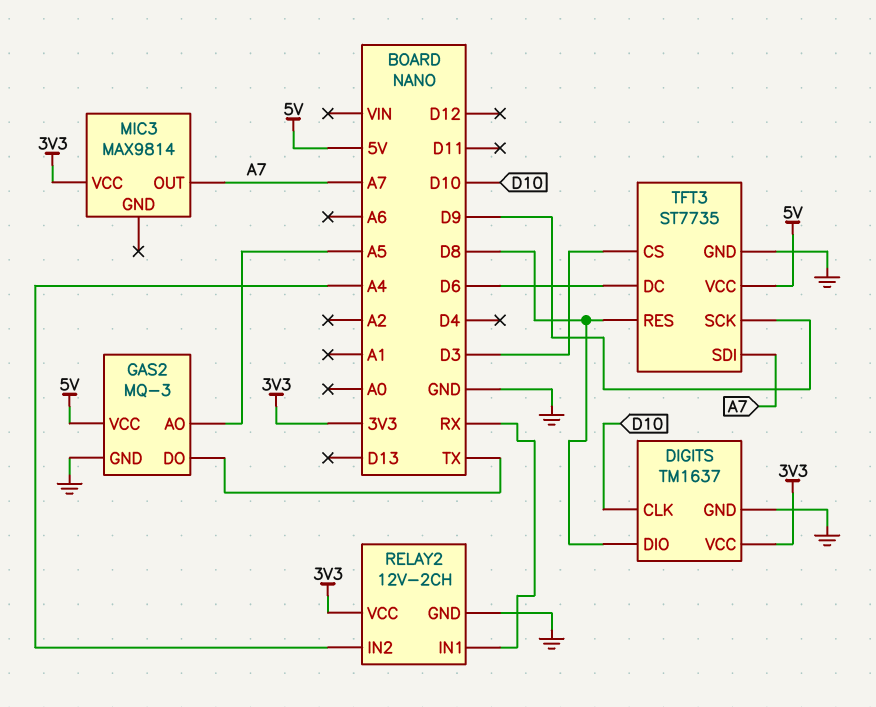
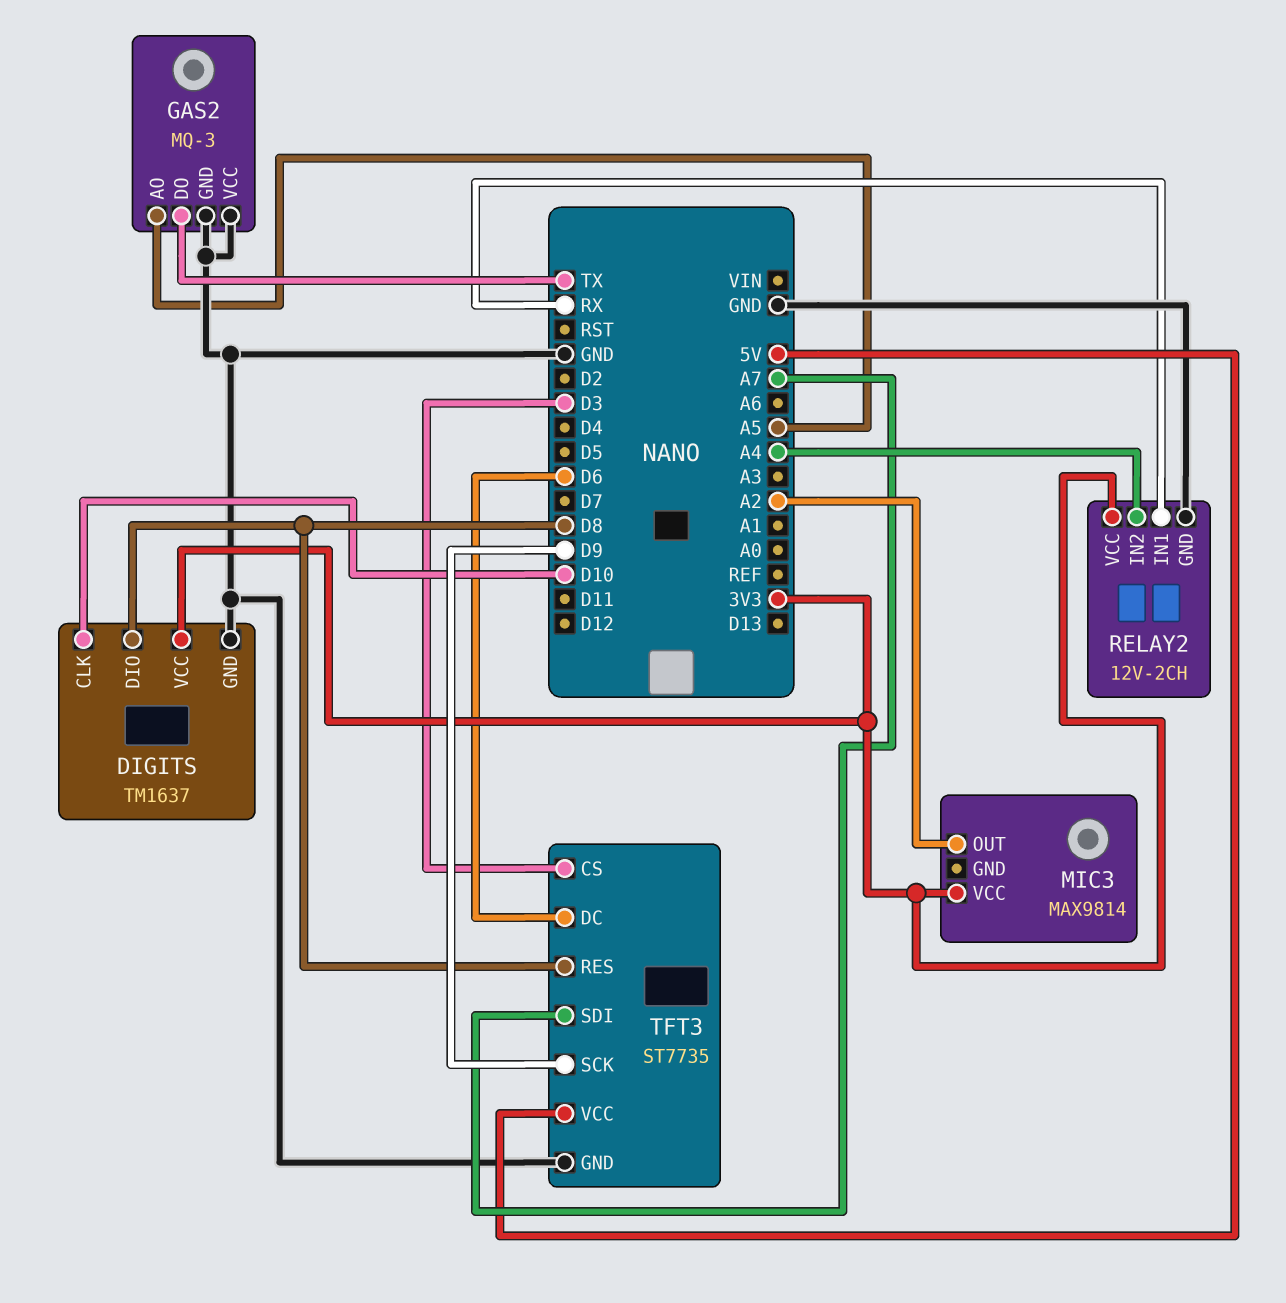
GAS2 pin VCC: 5V -> GND
MIC3 pin OUT: A7 -> A2

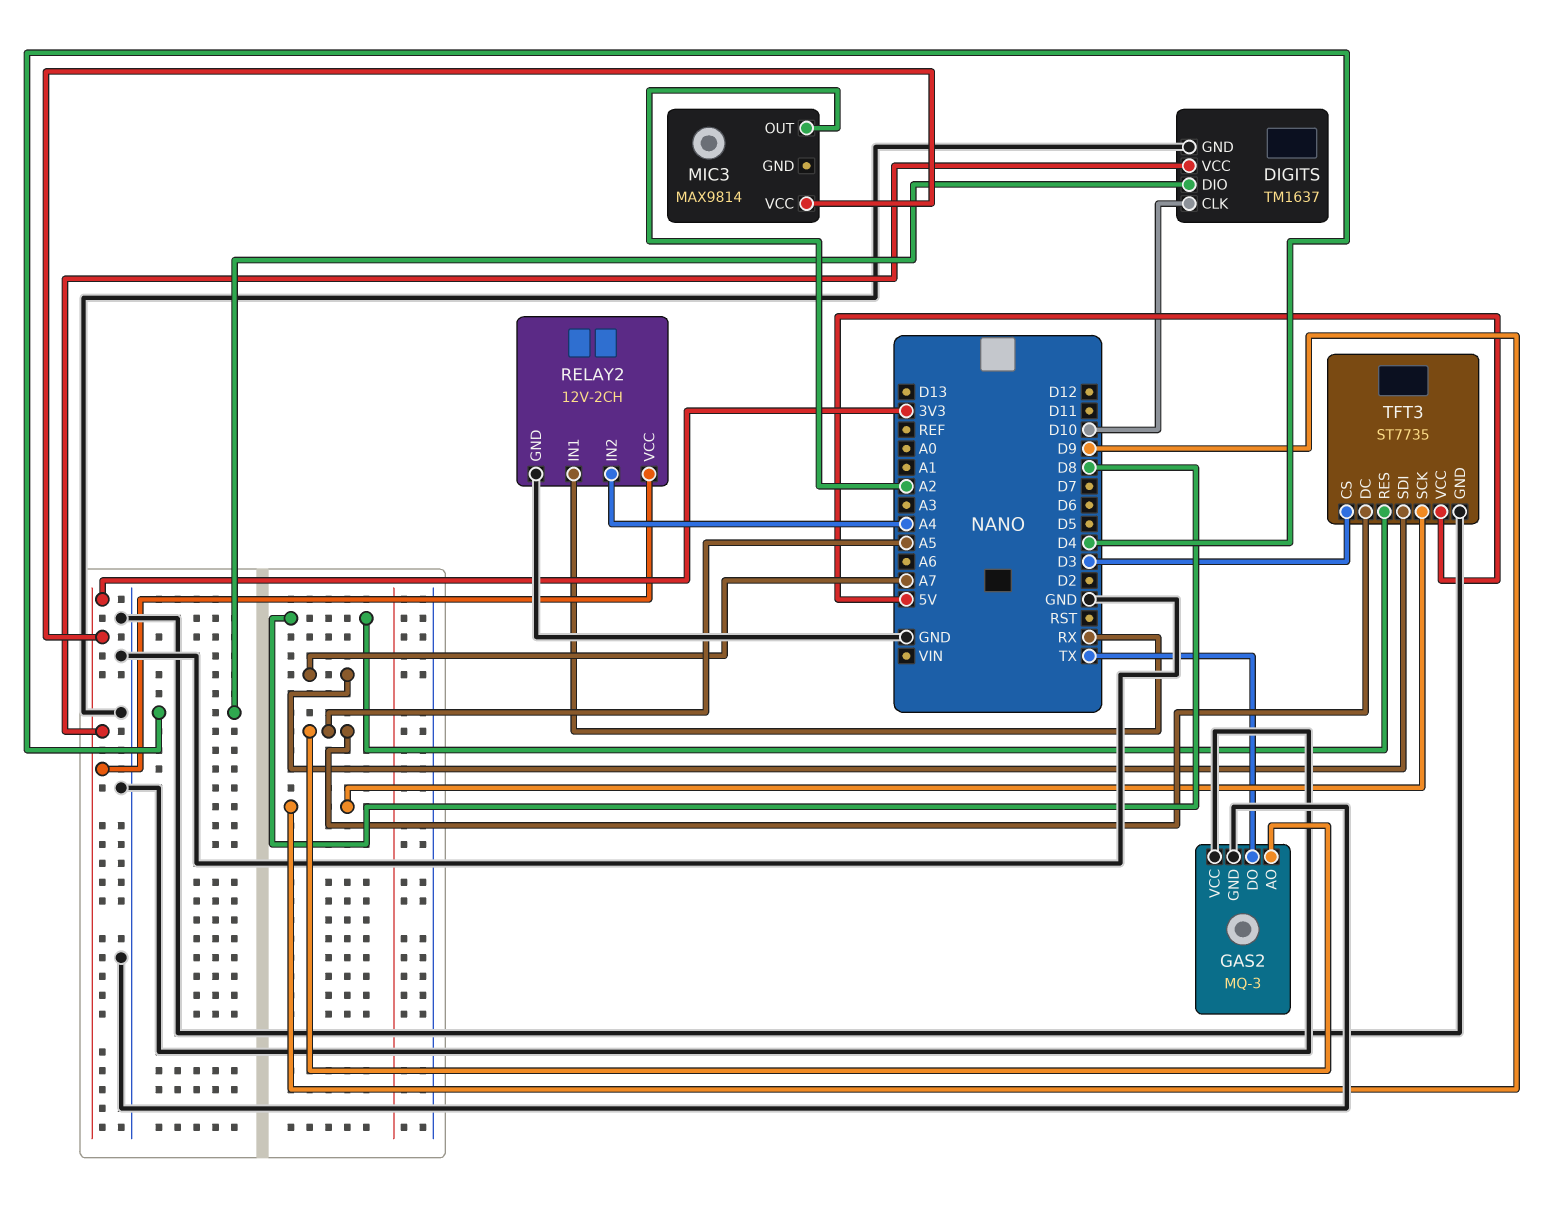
DIGITS pin DIO: D8 -> D4
TFT3 pin DC: D6 -> A5

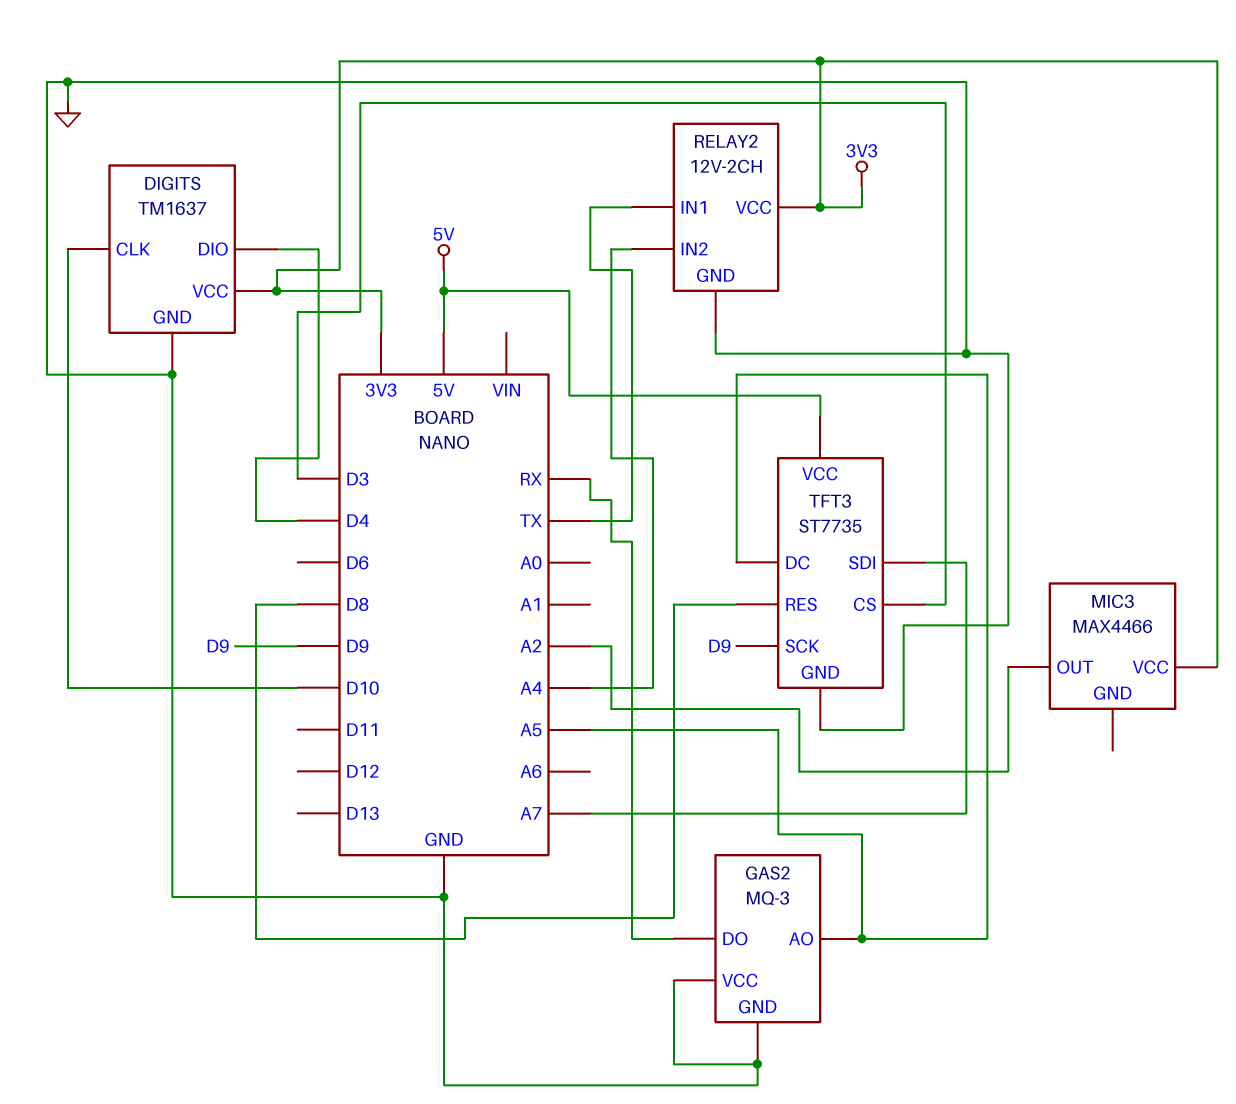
GAS2 pin DO: TX -> RX
MIC3: MAX9814 -> MAX4466
RELAY2 pin IN1: RX -> TX

